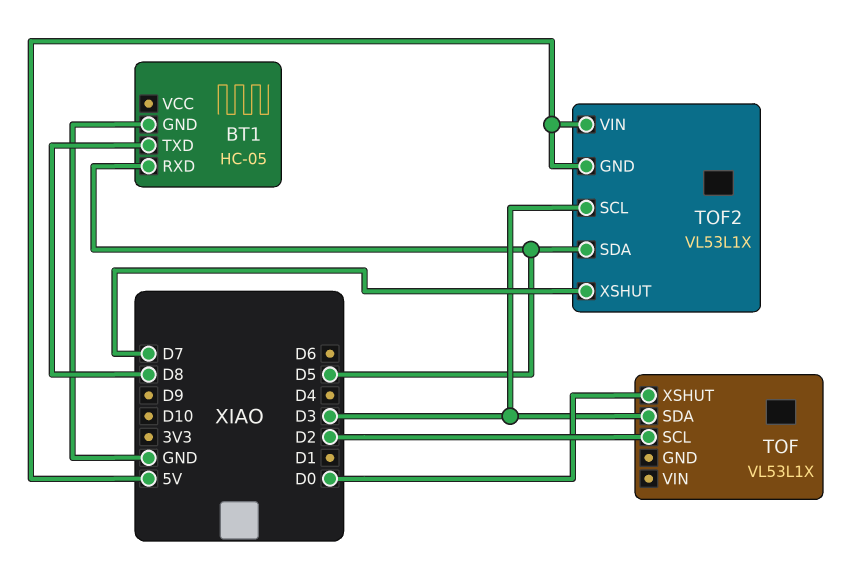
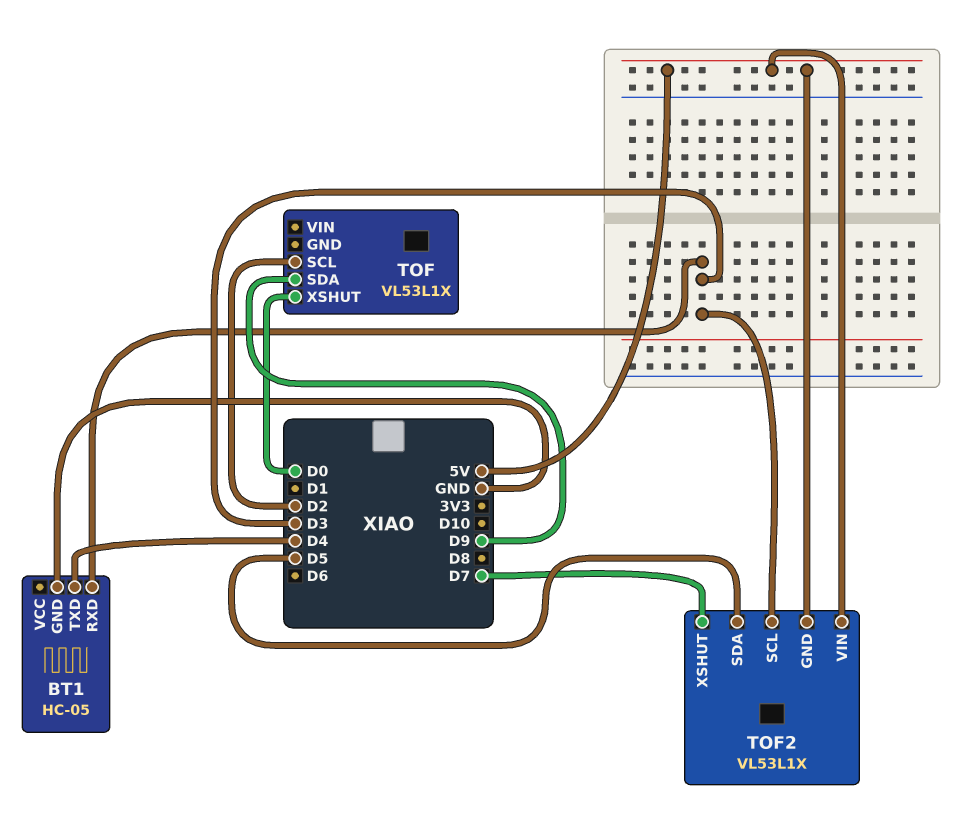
BT1 pin RXD: D5 -> D3
BT1 pin TXD: D8 -> D4
TOF pin SDA: D3 -> D9

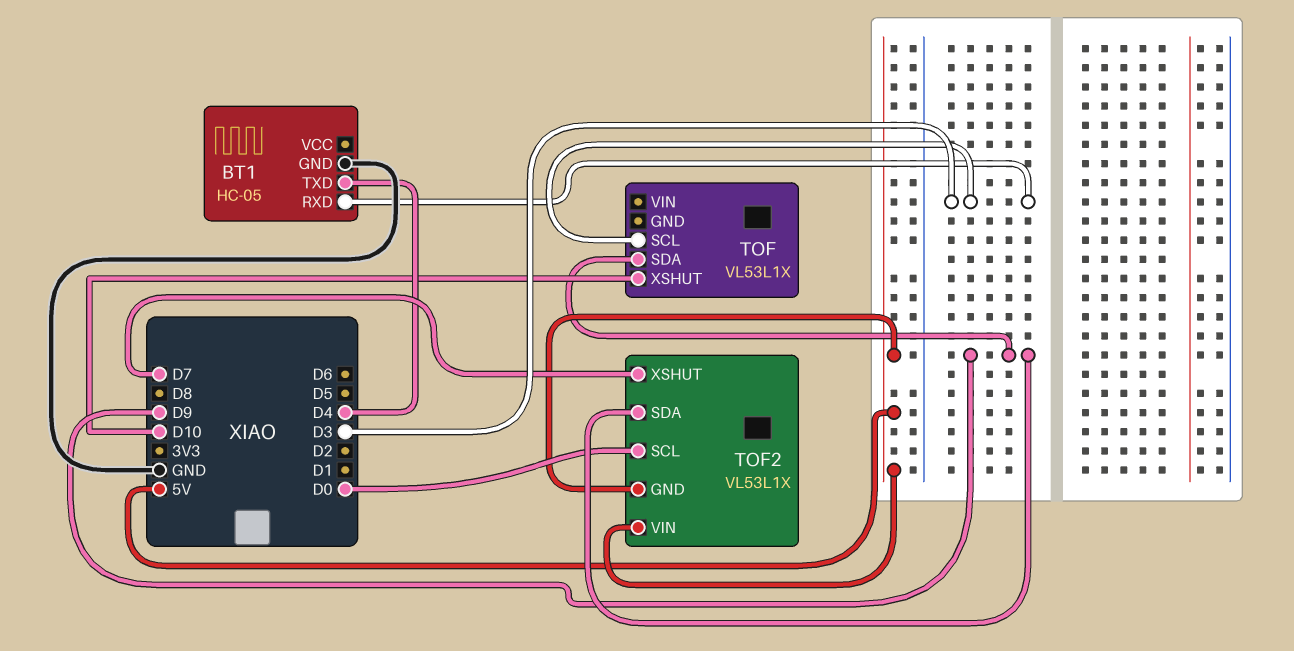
TOF pin SCL: D2 -> D3
TOF pin XSHUT: D0 -> D10
TOF2 pin SCL: D3 -> D0
TOF2 pin SDA: D5 -> D9

